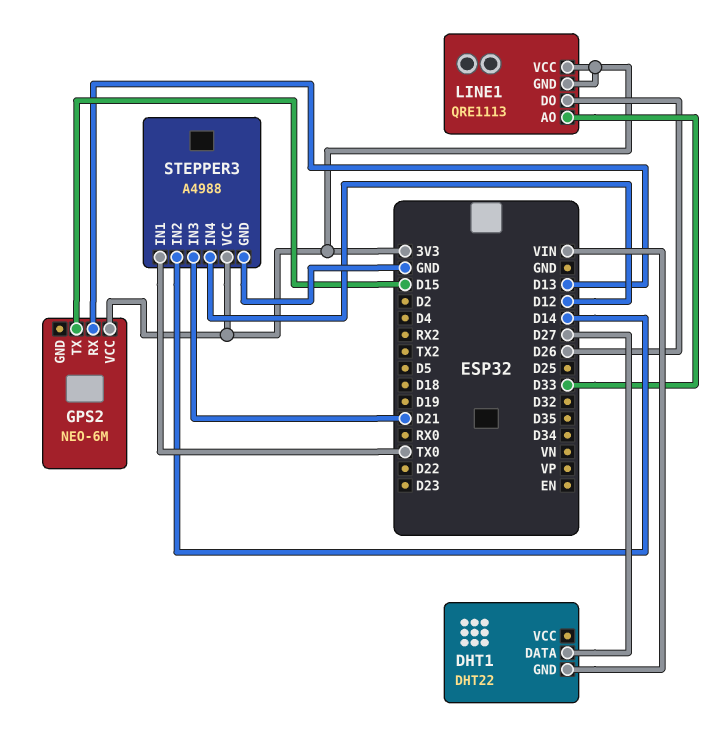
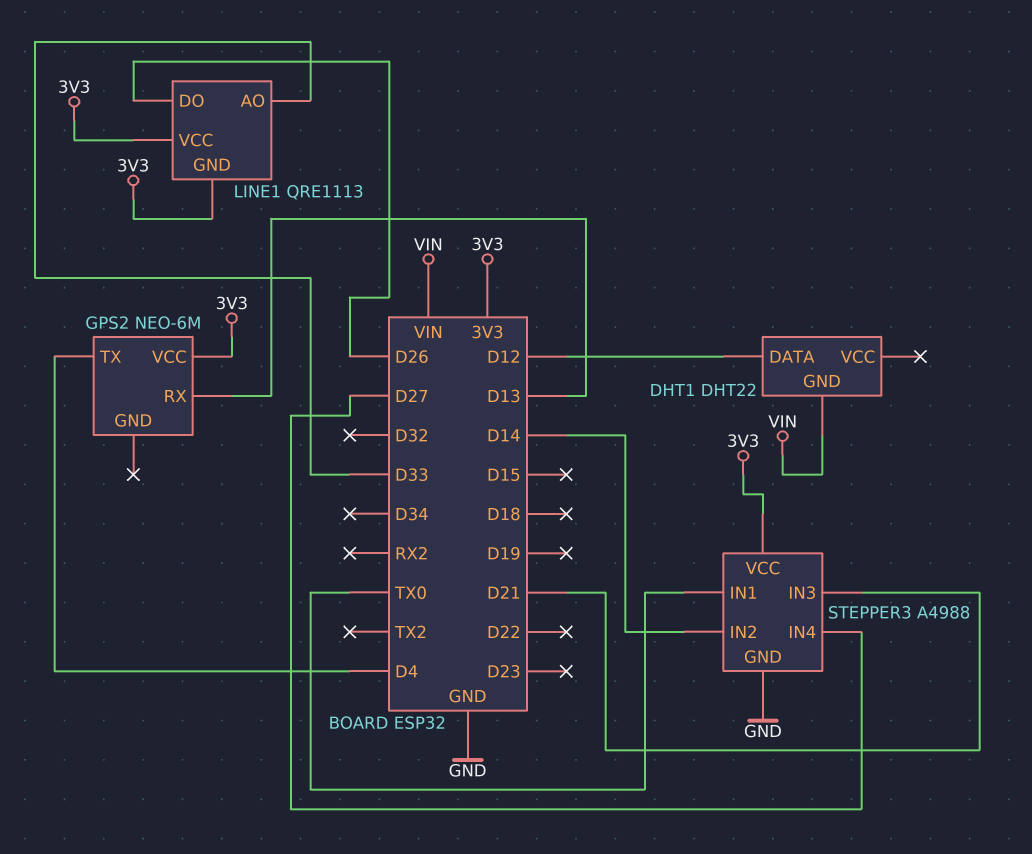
DHT1 pin DATA: D27 -> D12
GPS2 pin TX: D15 -> D4
STEPPER3 pin IN4: D12 -> D27

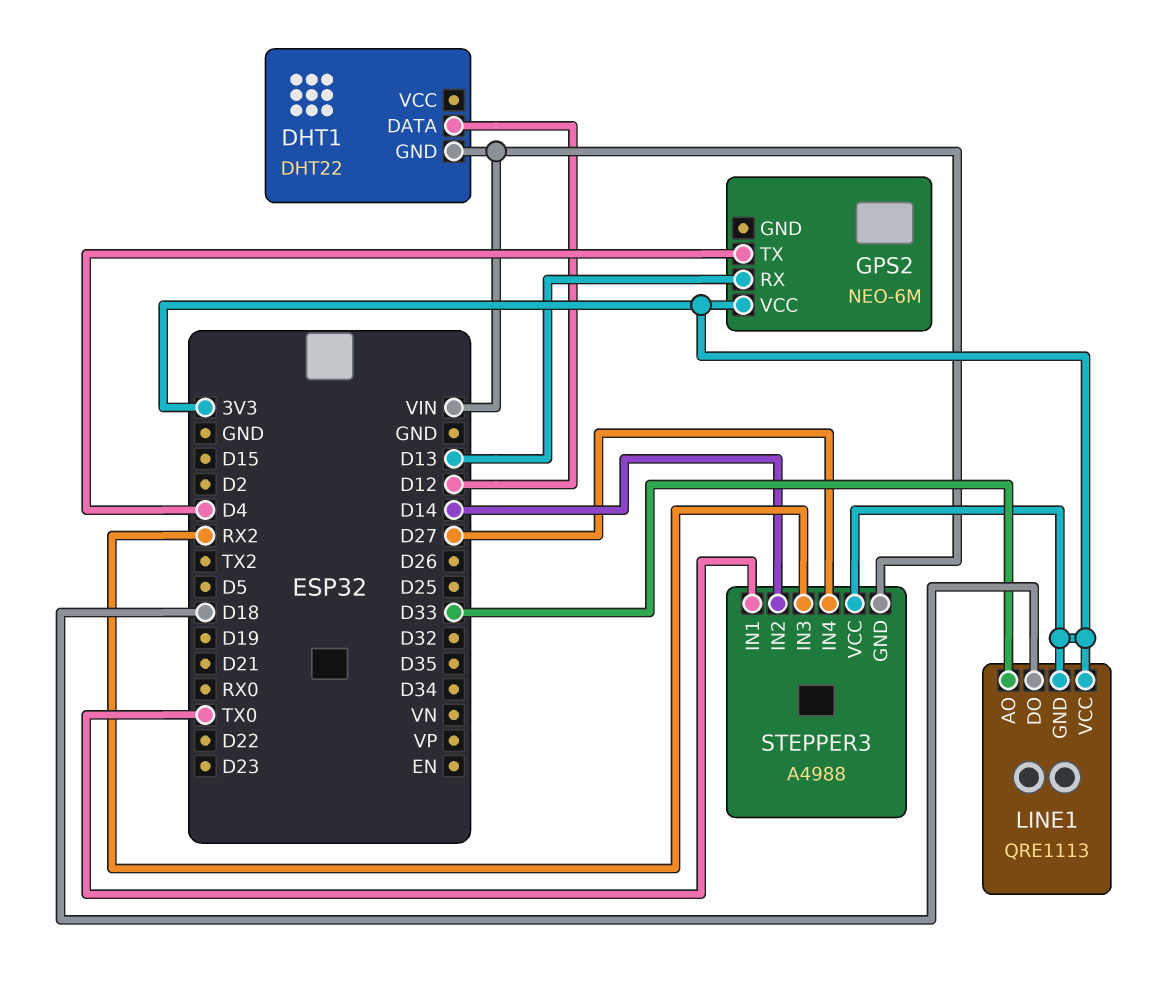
LINE1 pin DO: D26 -> D18
STEPPER3 pin GND: GND -> VIN
STEPPER3 pin IN3: D21 -> RX2

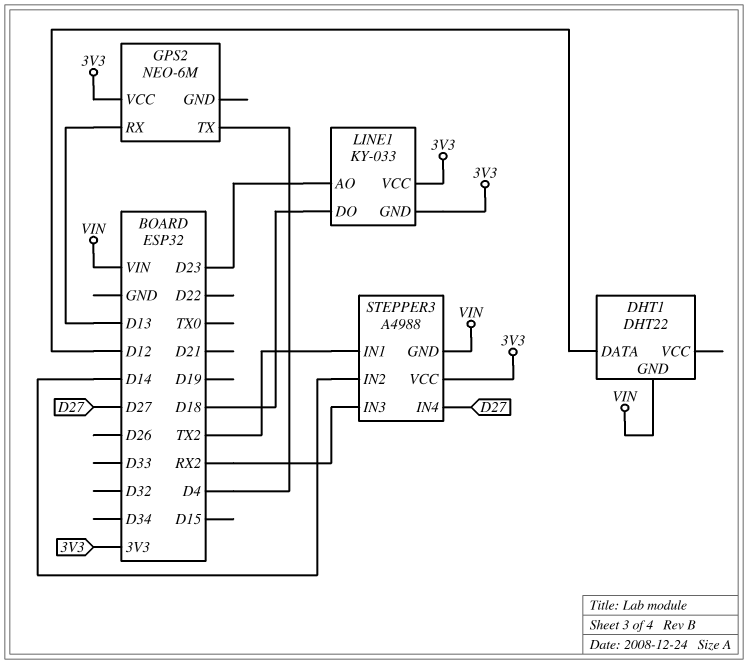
LINE1: QRE1113 -> KY-033
LINE1 pin AO: D33 -> D23
STEPPER3 pin IN1: TX0 -> TX2

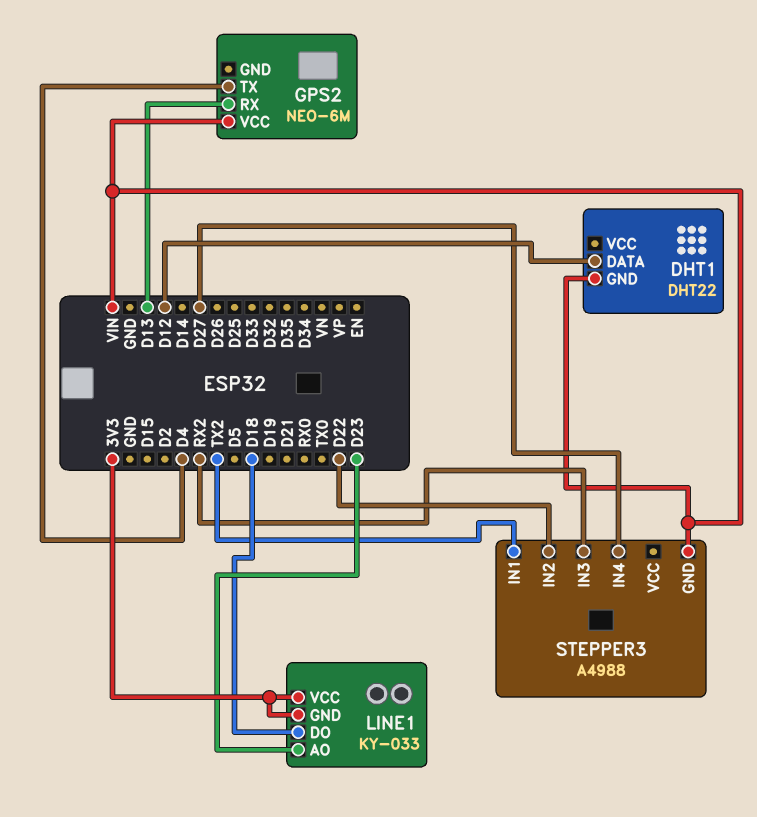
GPS2 pin VCC: 3V3 -> VIN
STEPPER3 pin IN2: D14 -> D22
STEPPER3 pin VCC: 3V3 -> none

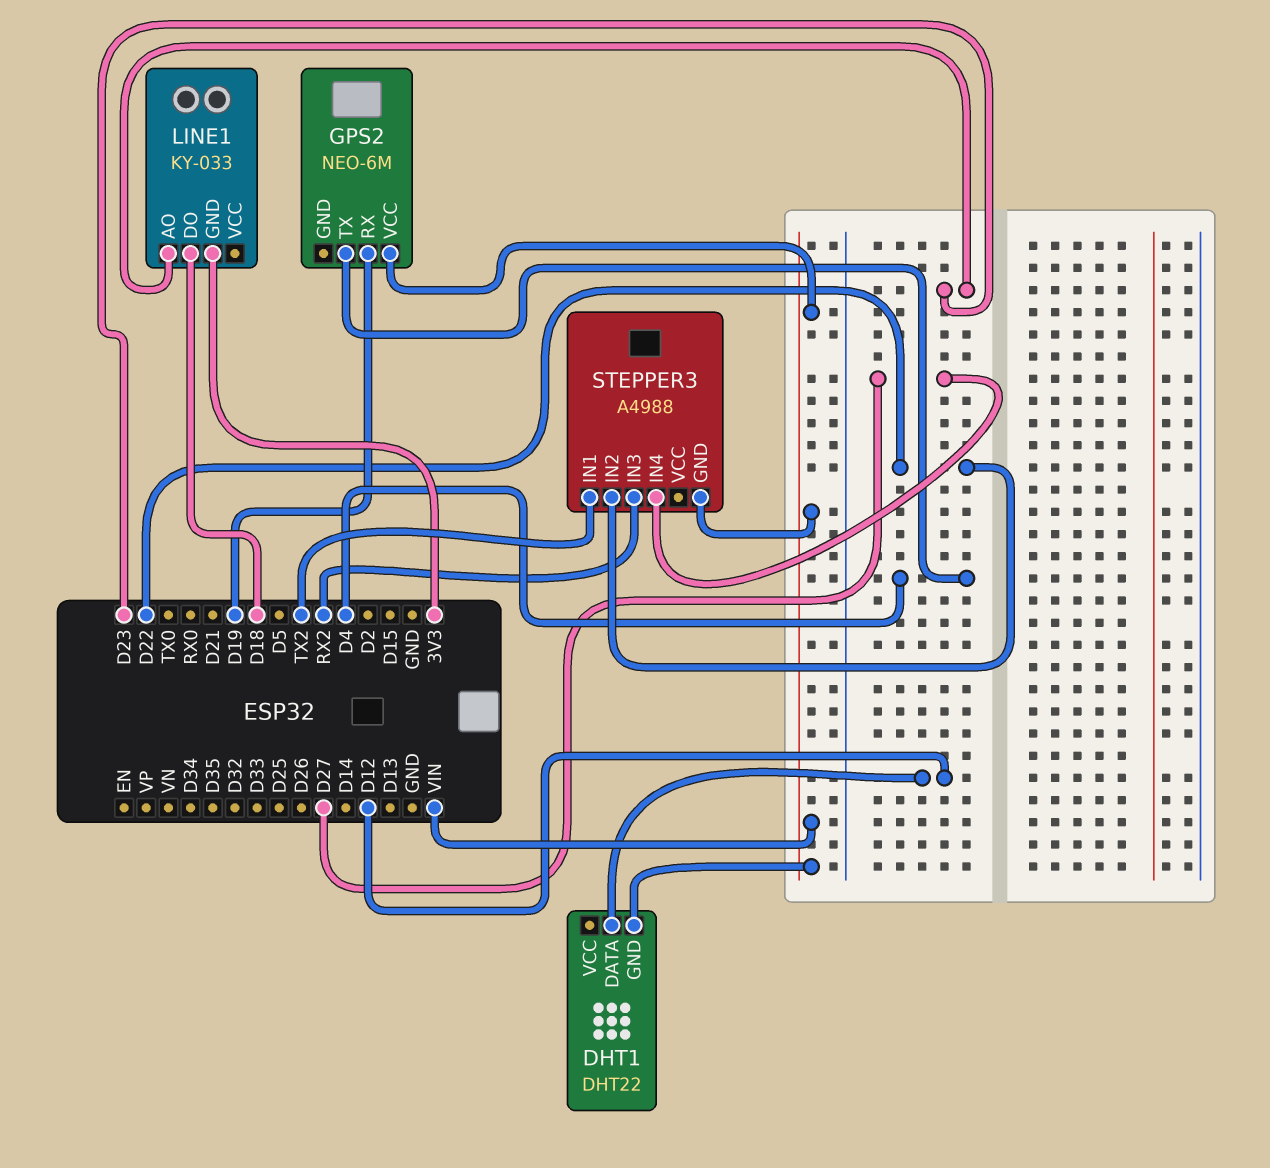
GPS2 pin RX: D13 -> D19
LINE1 pin VCC: 3V3 -> none

